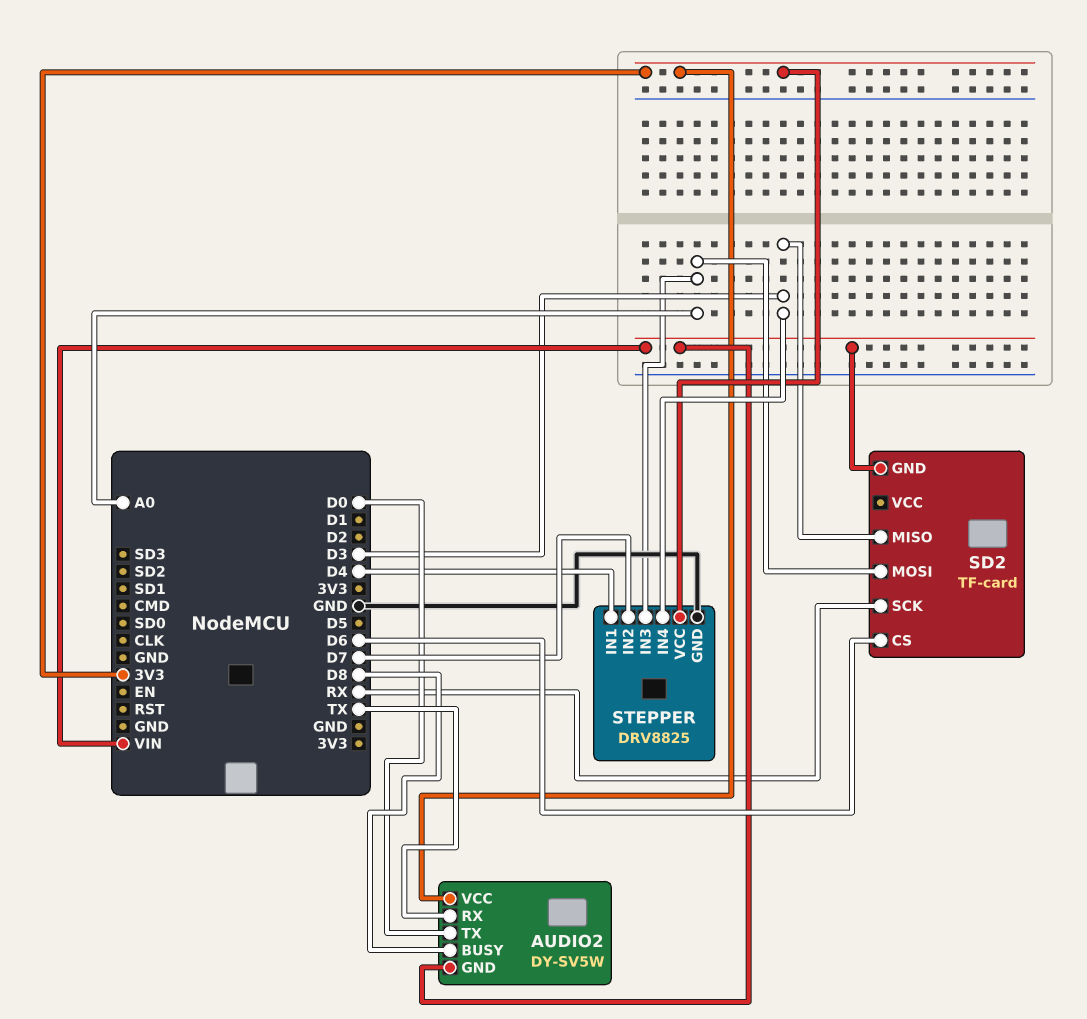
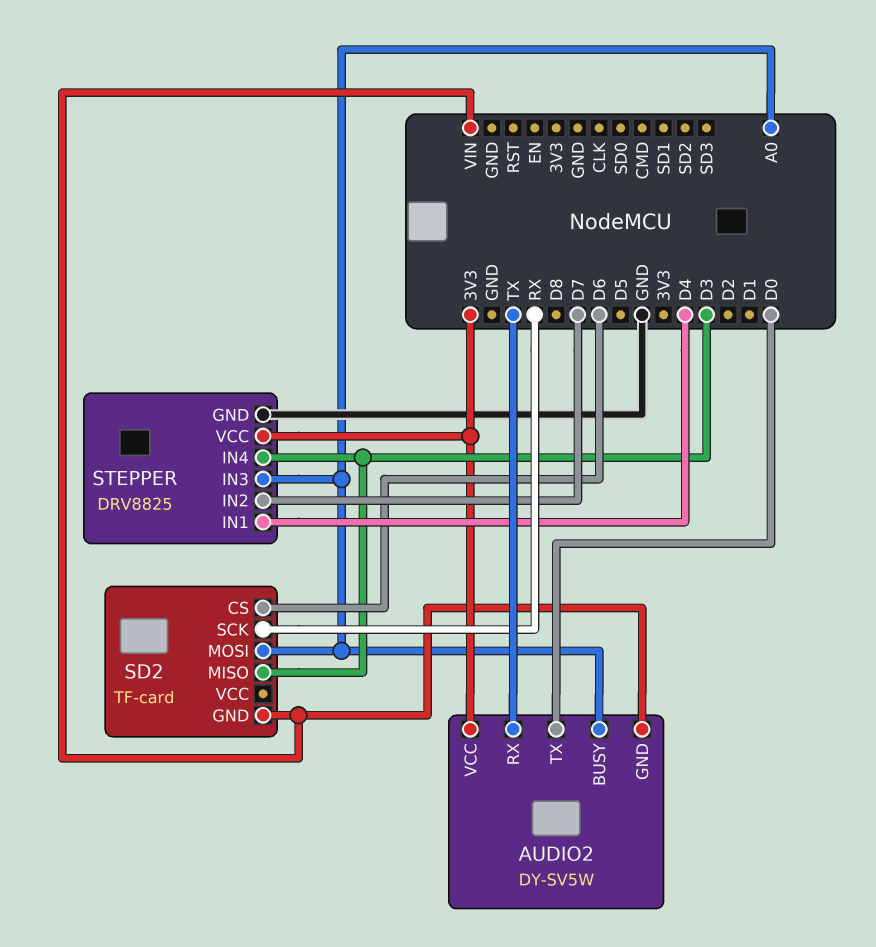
AUDIO2 pin BUSY: D8 -> A0

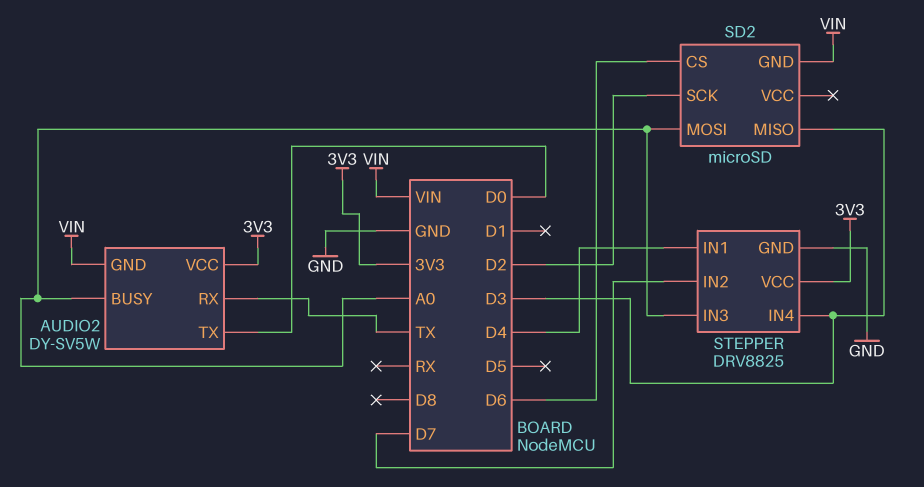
SD2: TF-card -> microSD
SD2 pin SCK: RX -> D2

